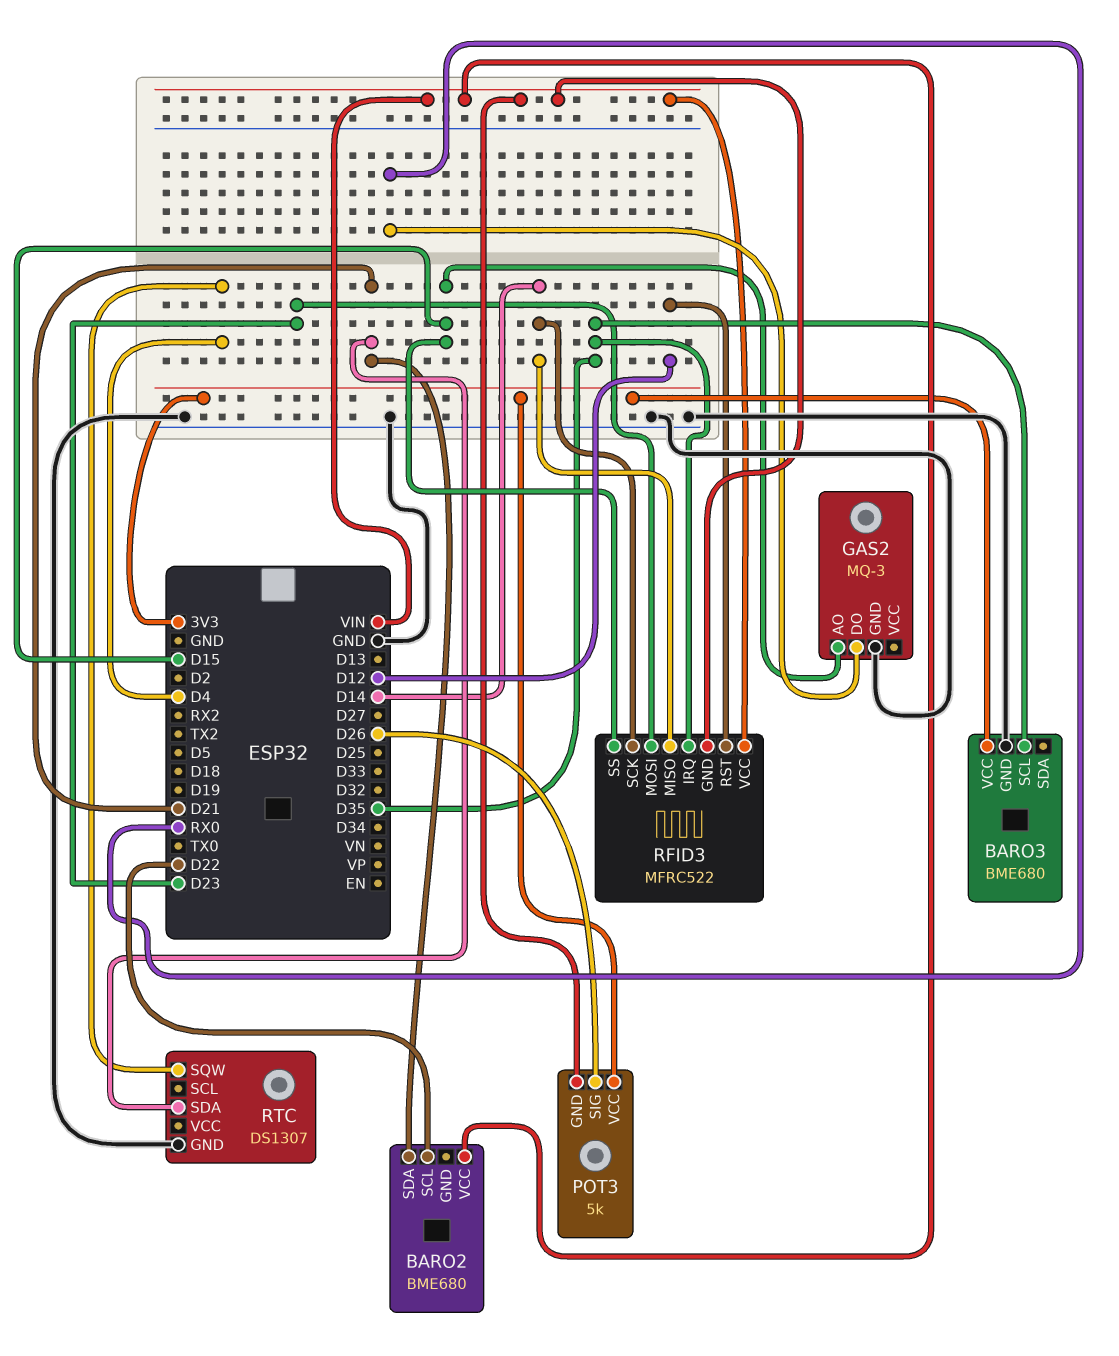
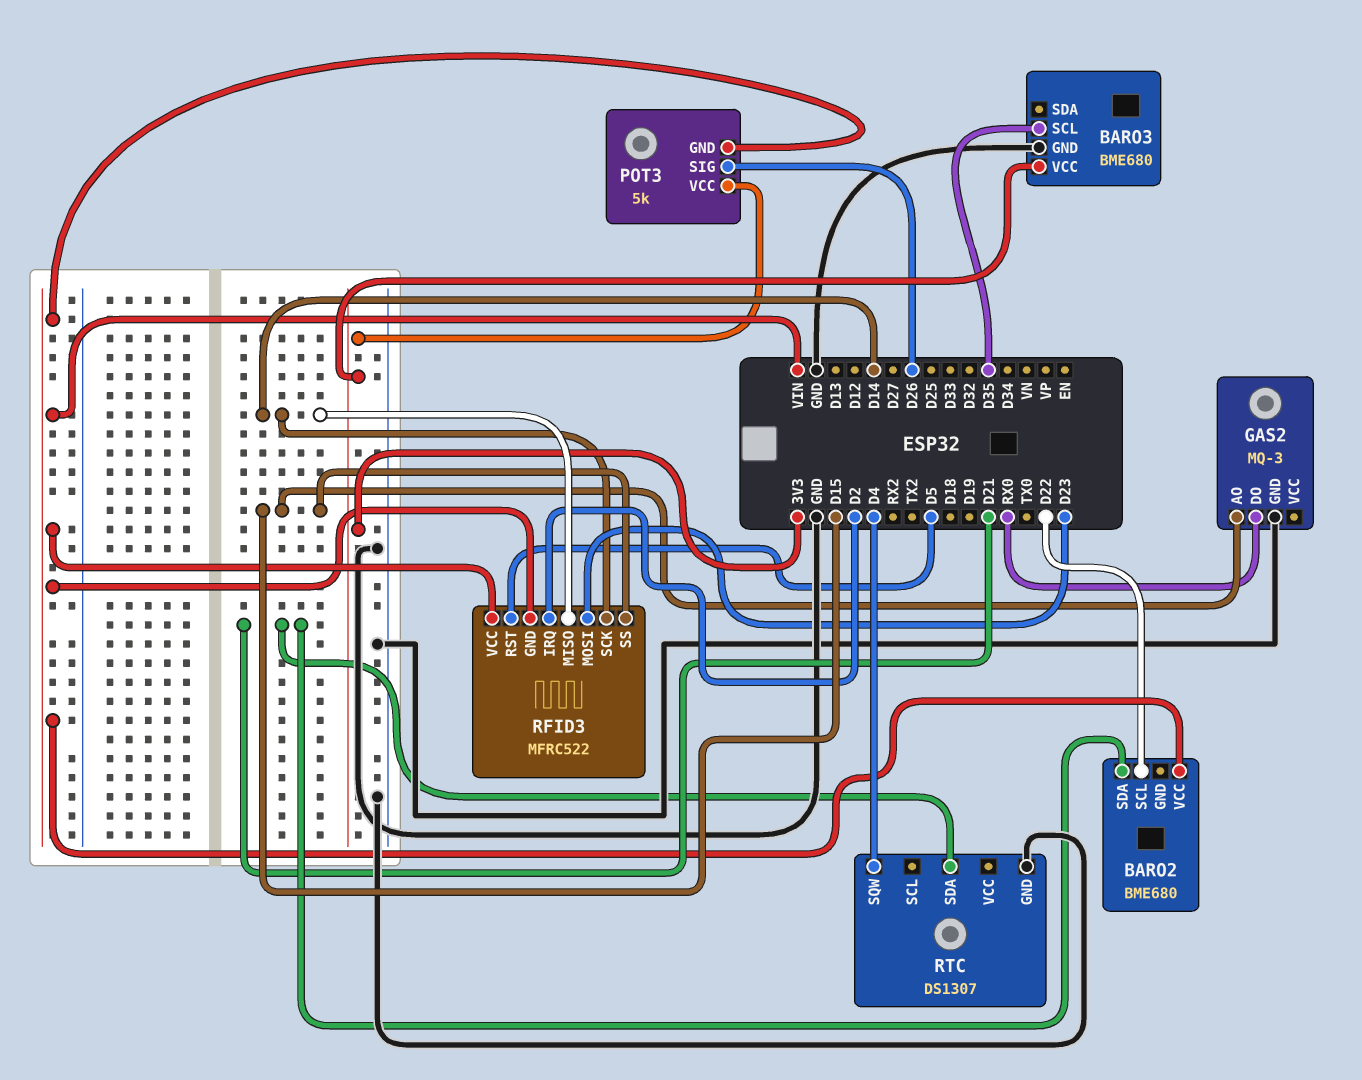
RFID3 pin IRQ: D35 -> D2
RFID3 pin RST: D12 -> D5

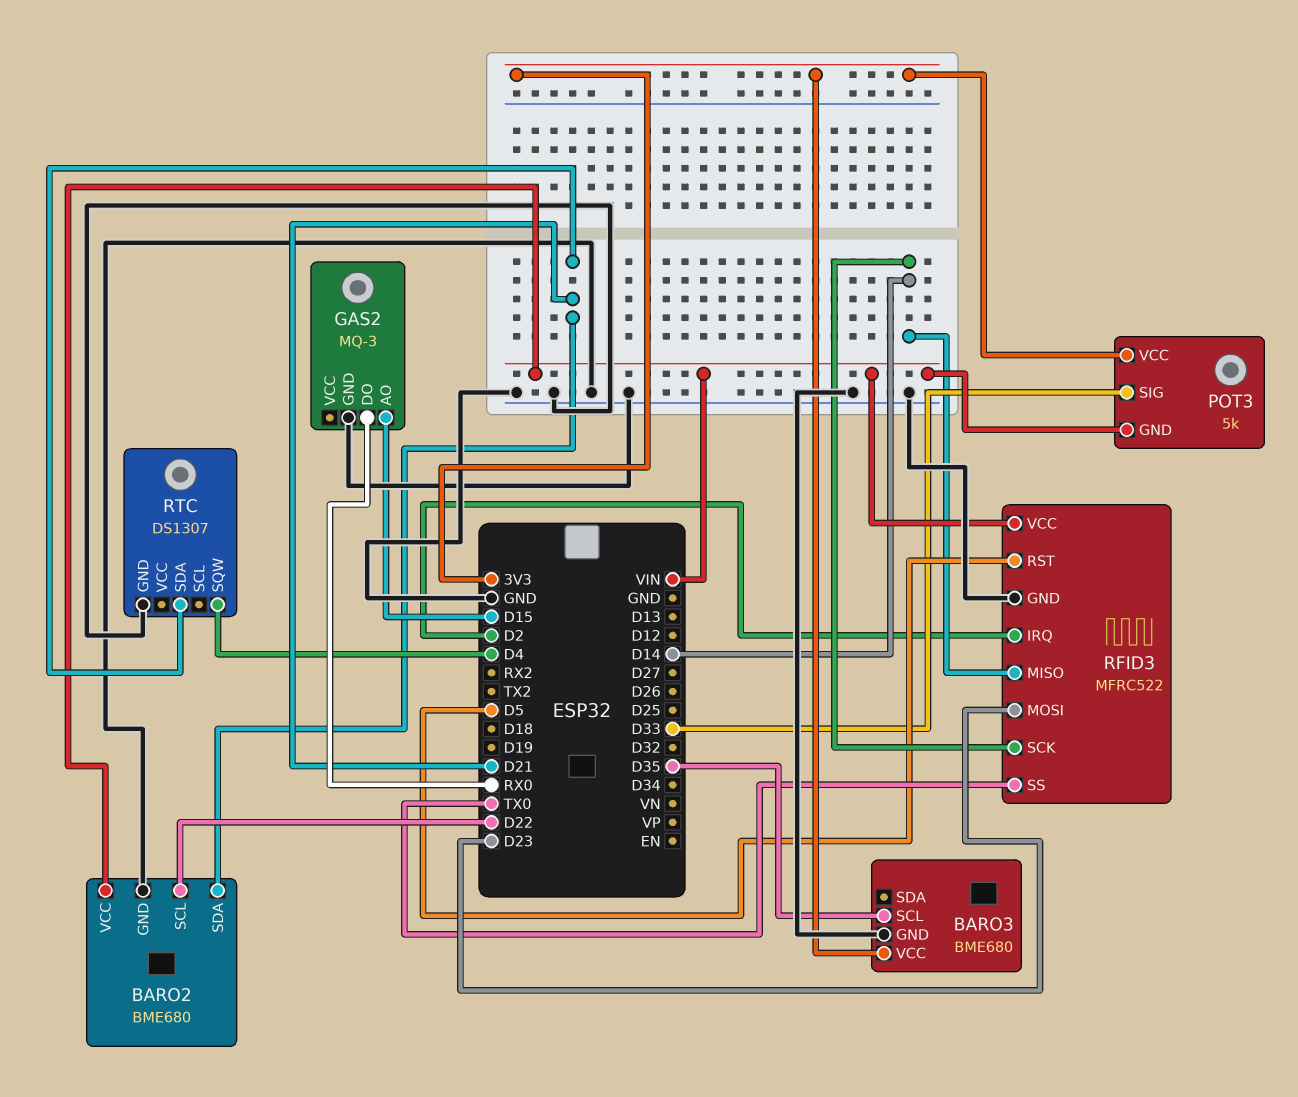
BARO2 pin GND: none -> GND
POT3 pin SIG: D26 -> D33
RFID3 pin GND: VIN -> GND
RFID3 pin SS: D15 -> TX0

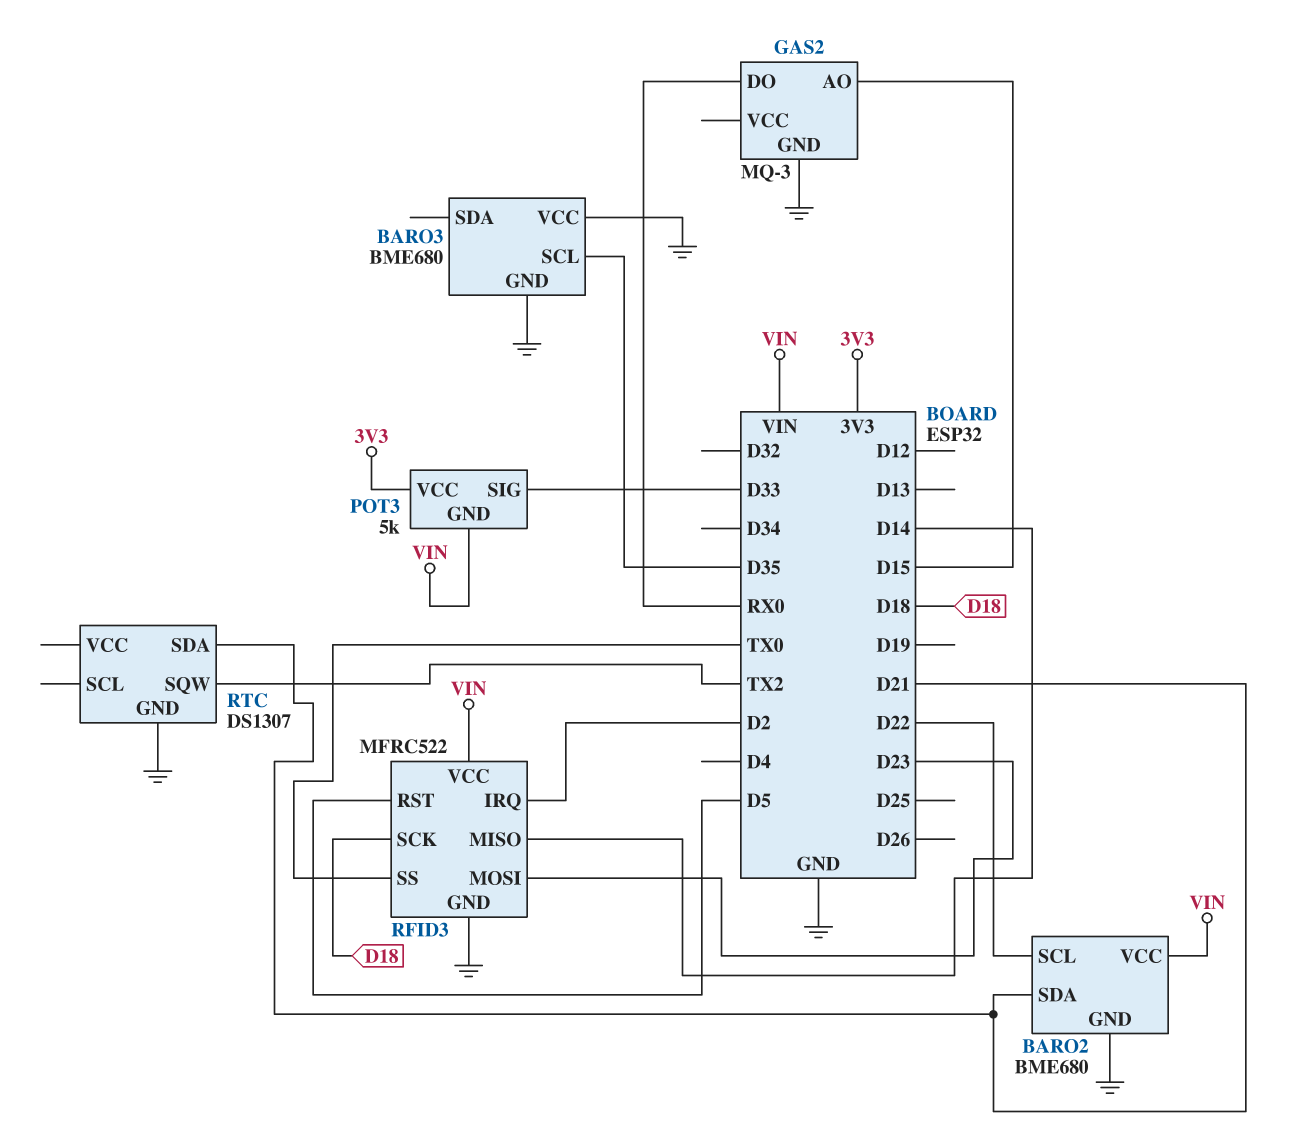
BARO3 pin VCC: 3V3 -> GND
RFID3 pin SCK: D14 -> D18
RTC pin SQW: D4 -> TX2

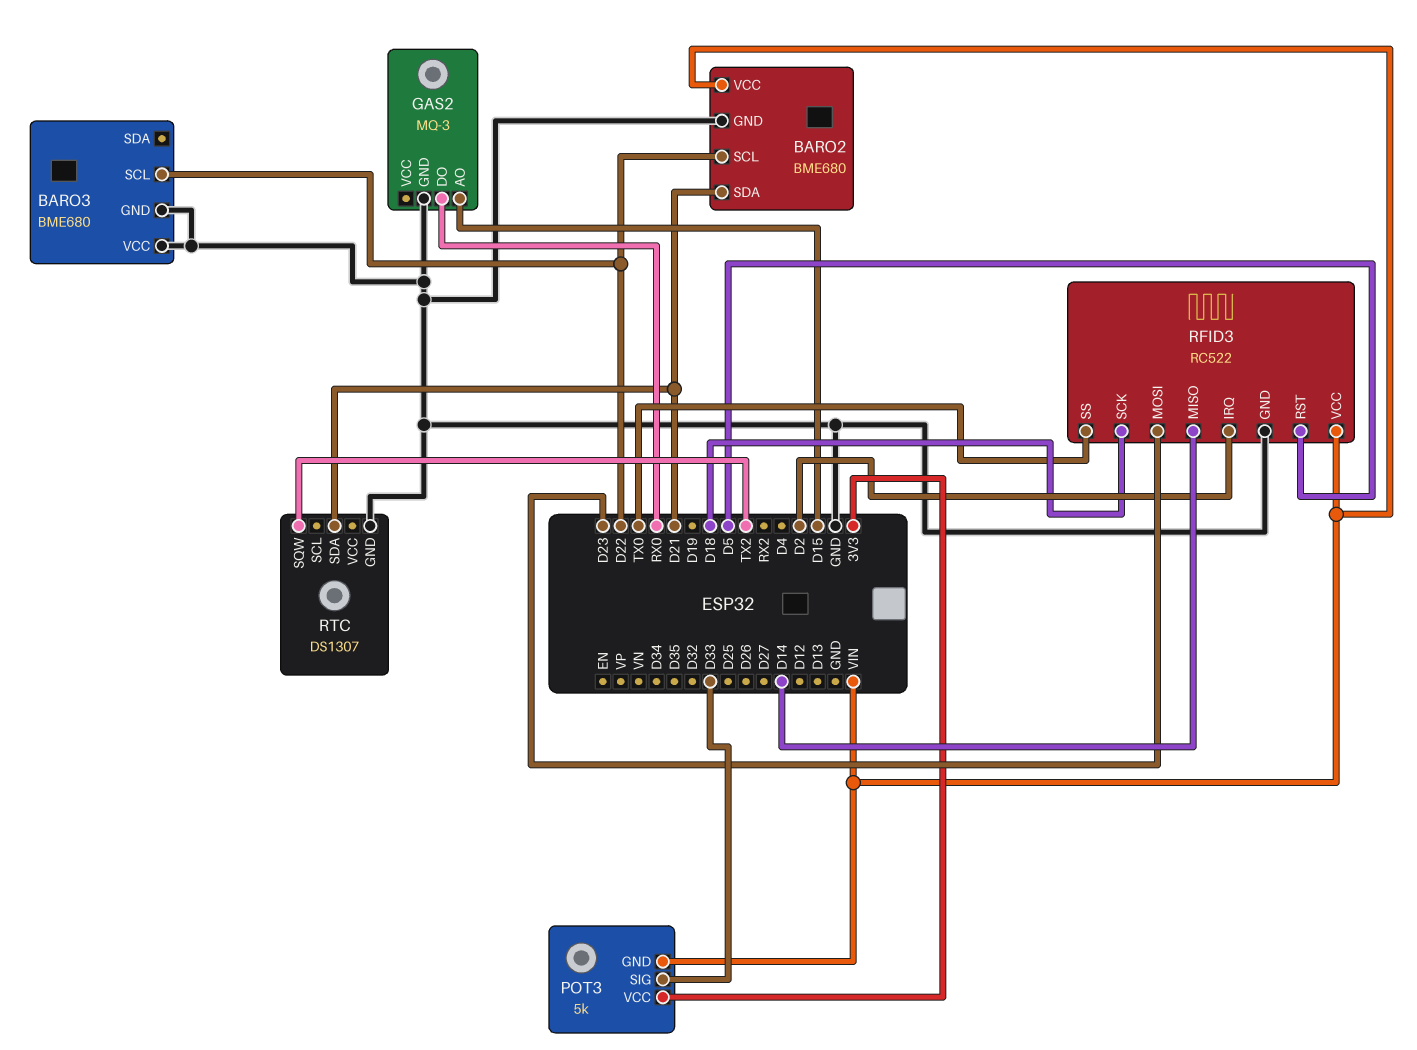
BARO3 pin SCL: D35 -> D22
RFID3: MFRC522 -> RC522

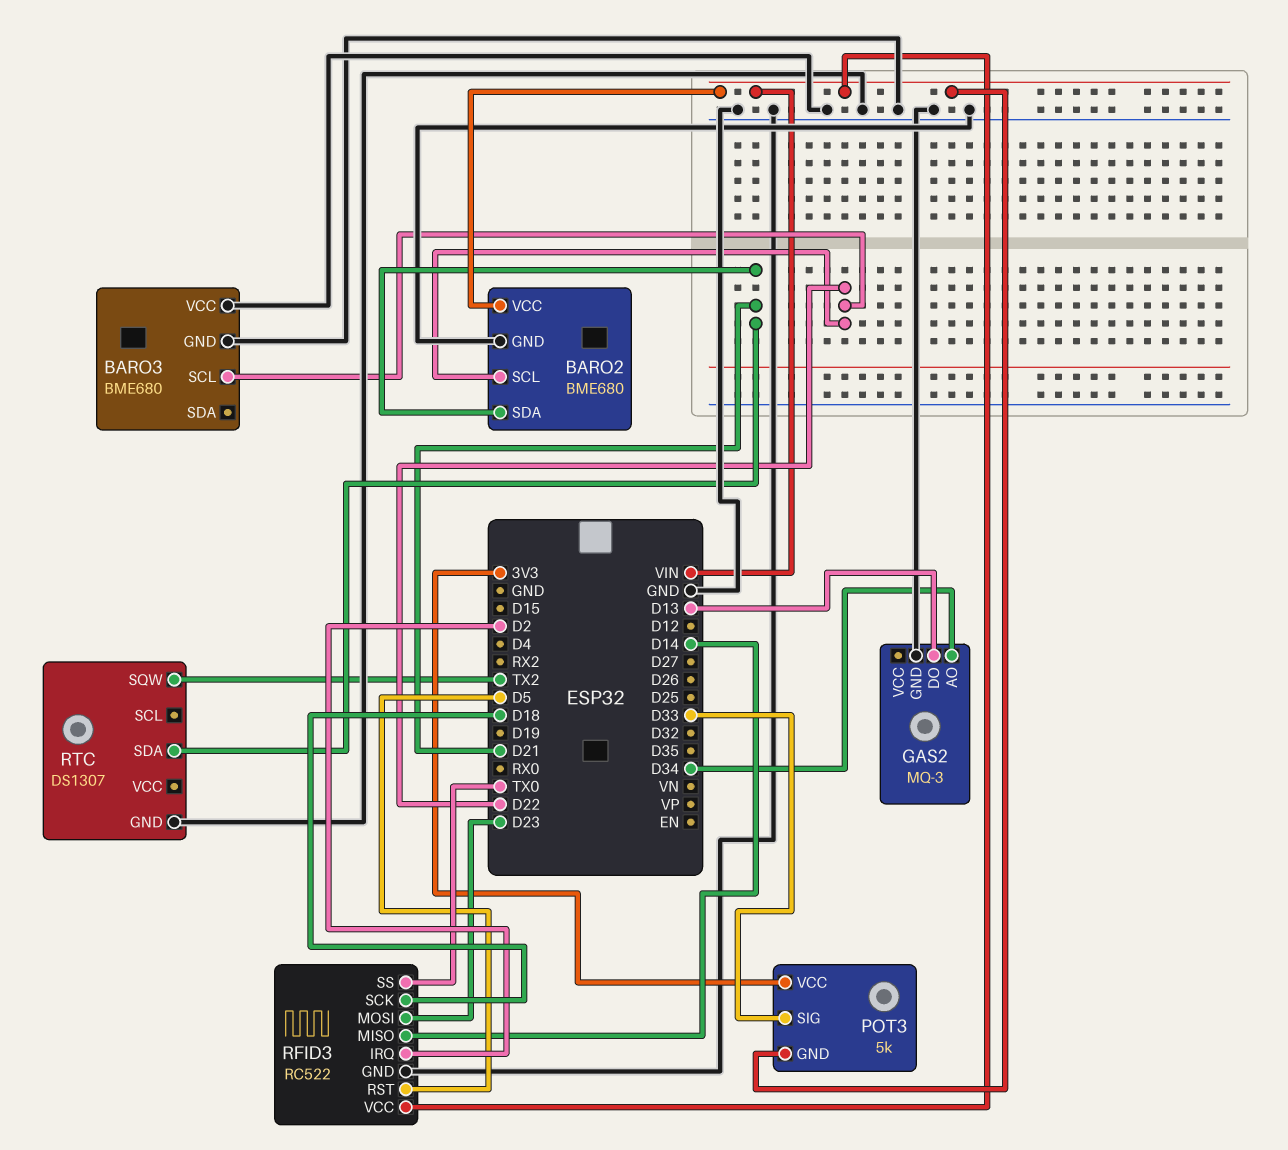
GAS2 pin AO: D15 -> D34
GAS2 pin DO: RX0 -> D13

